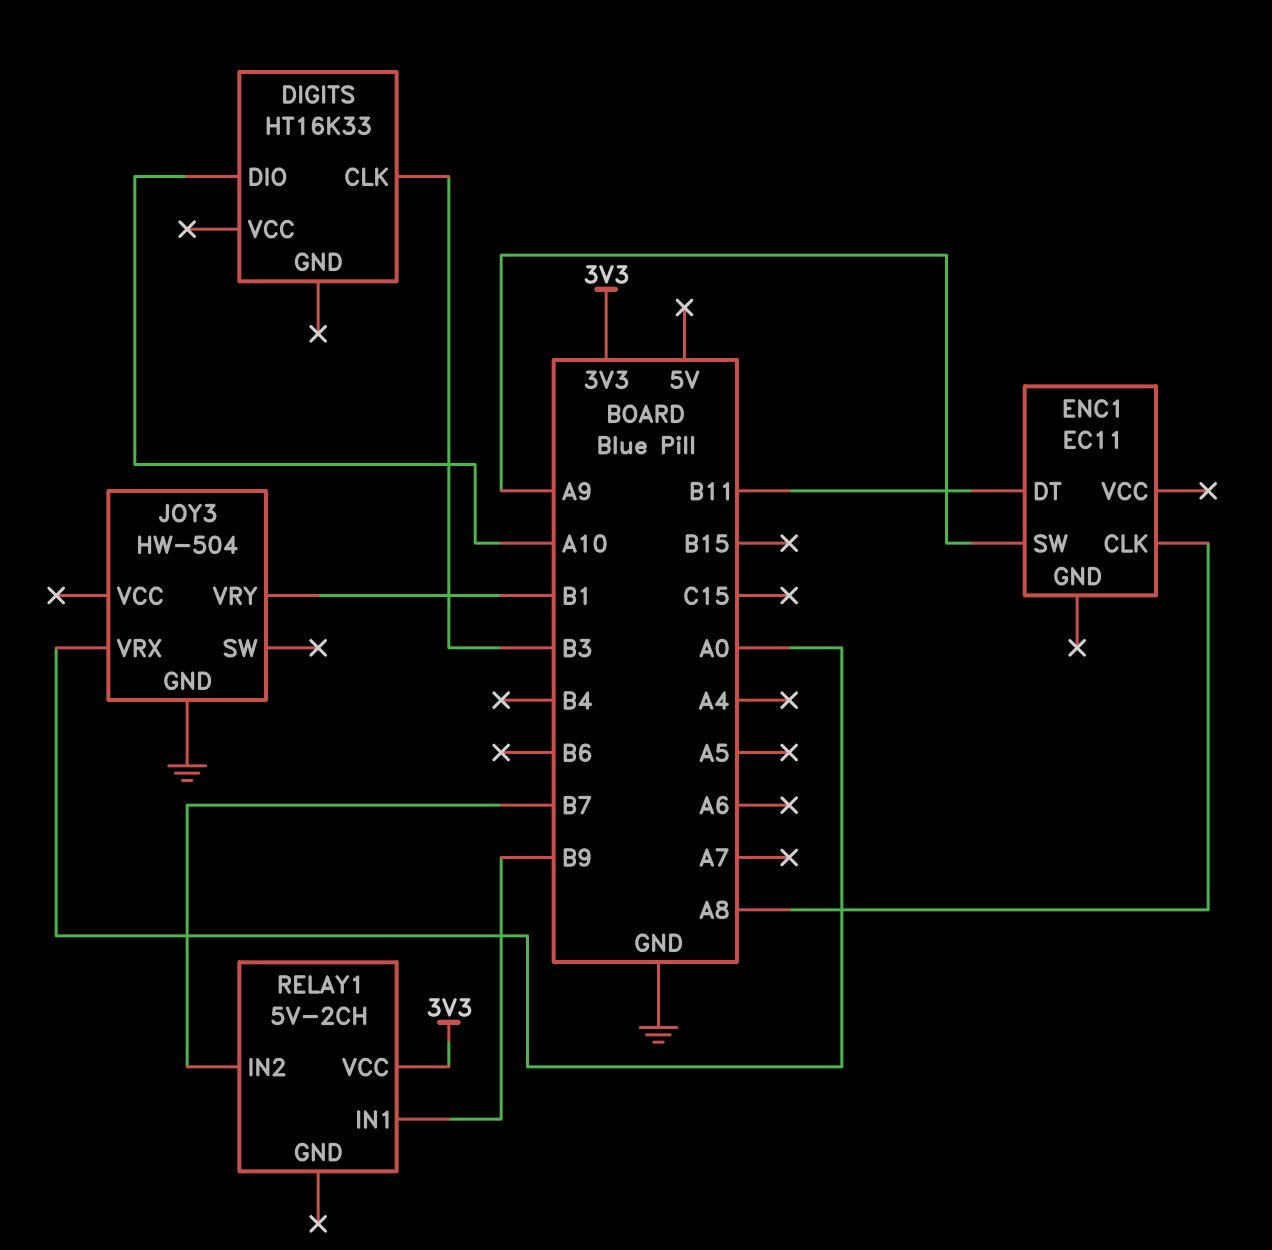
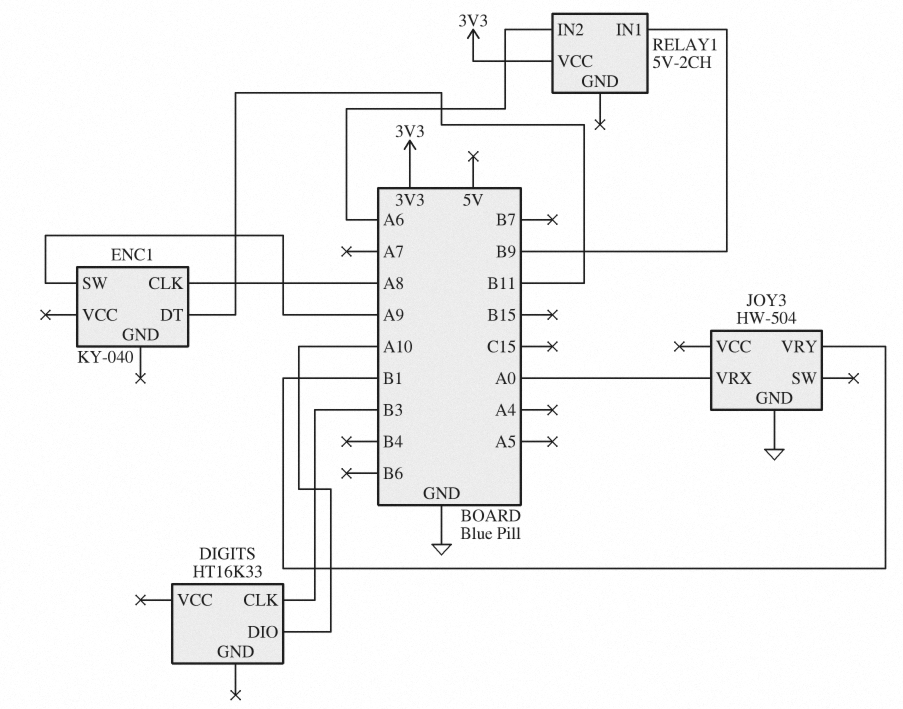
ENC1: EC11 -> KY-040
RELAY1 pin IN2: B7 -> A6

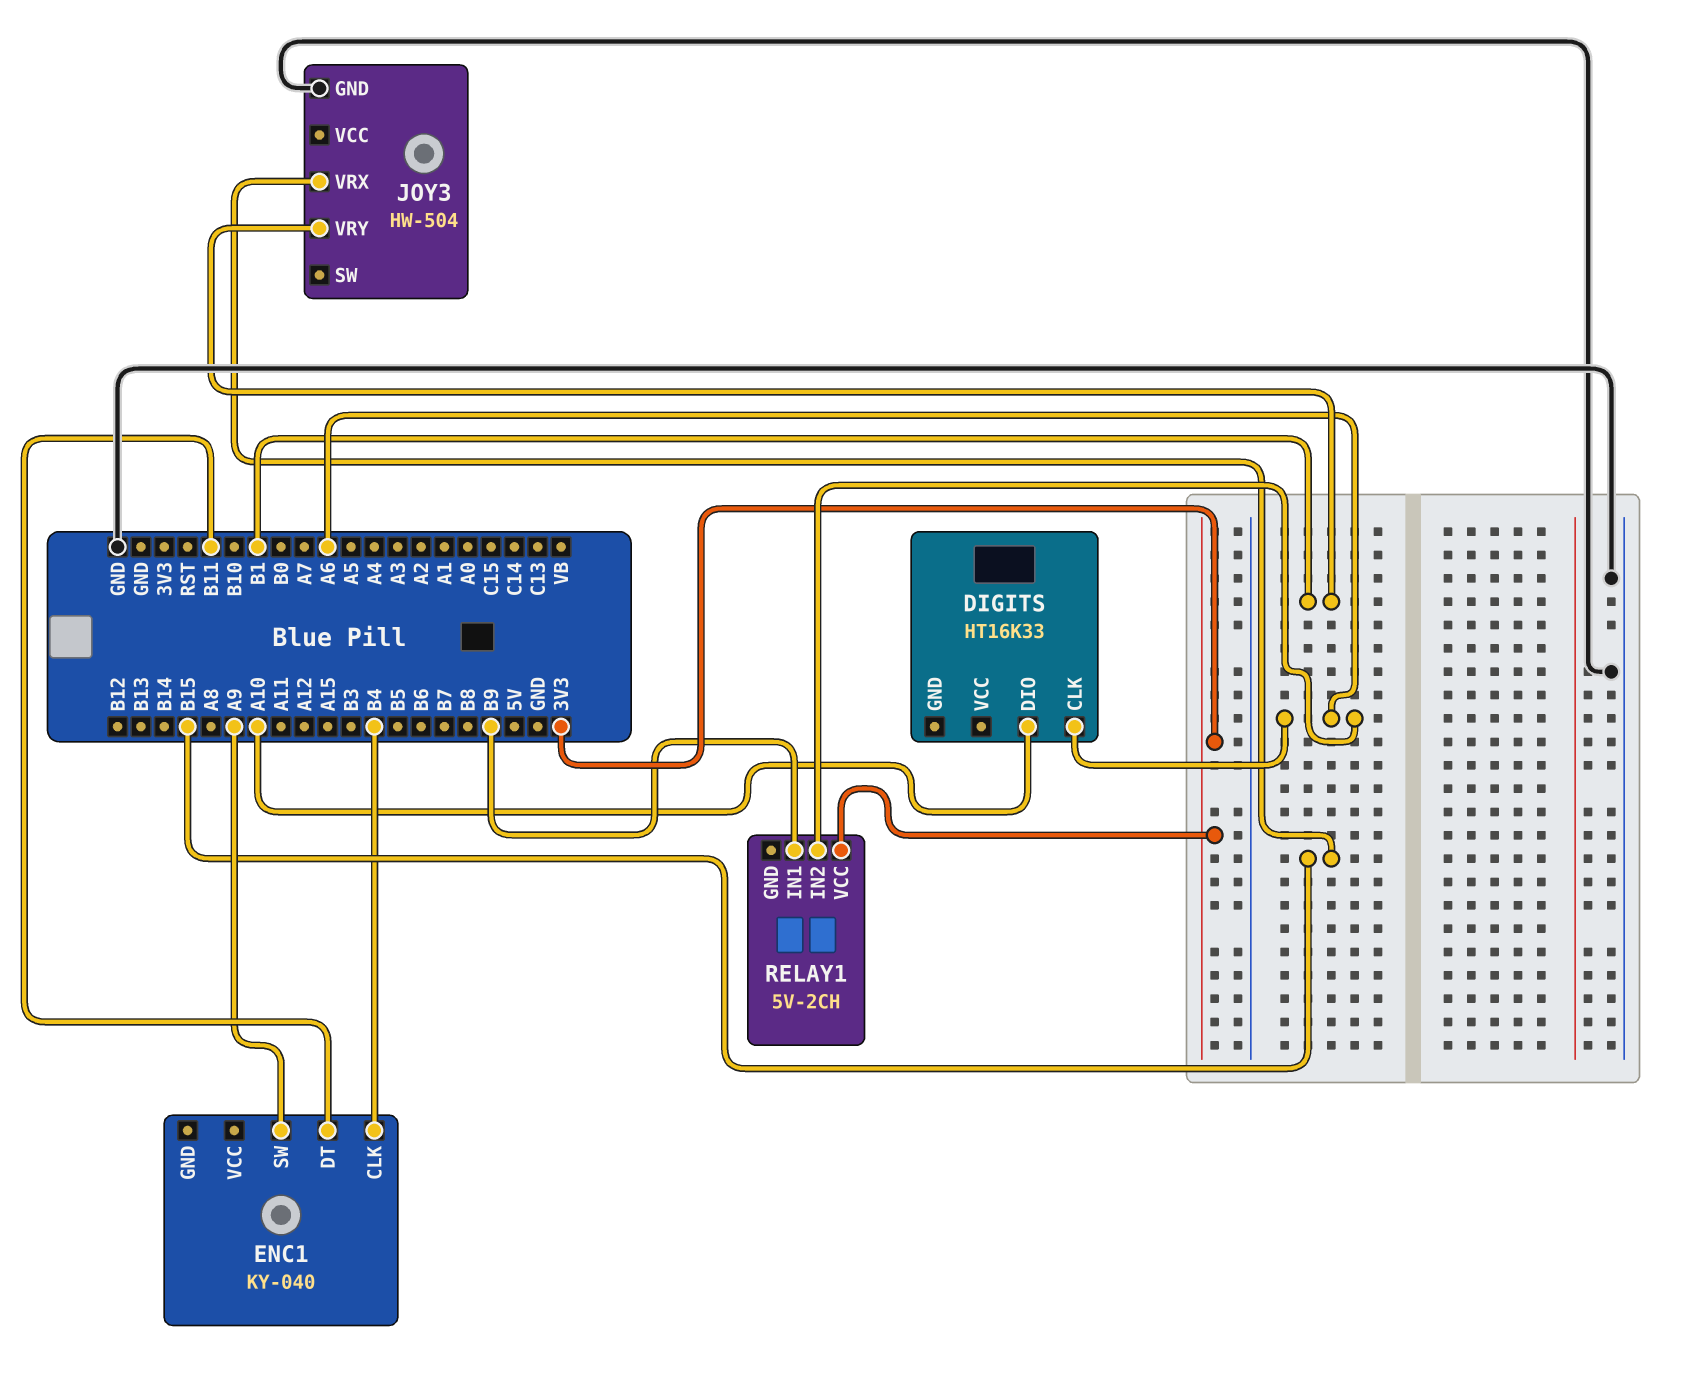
DIGITS pin CLK: B3 -> A6
ENC1 pin CLK: A8 -> B4
JOY3 pin VRX: A0 -> B15

